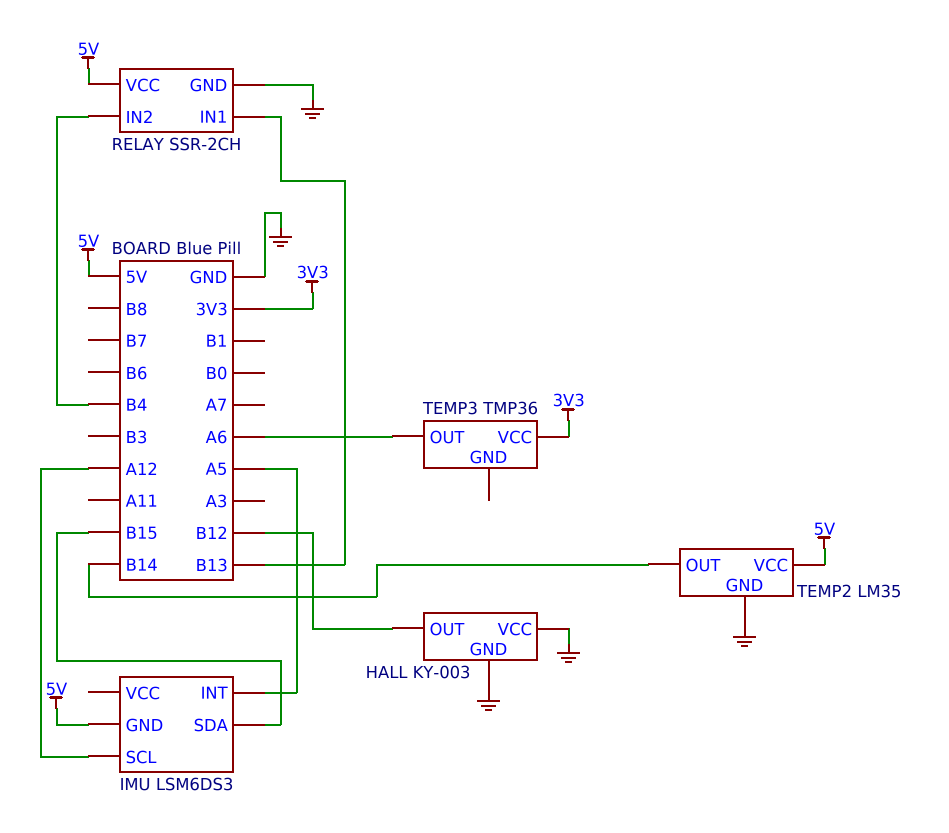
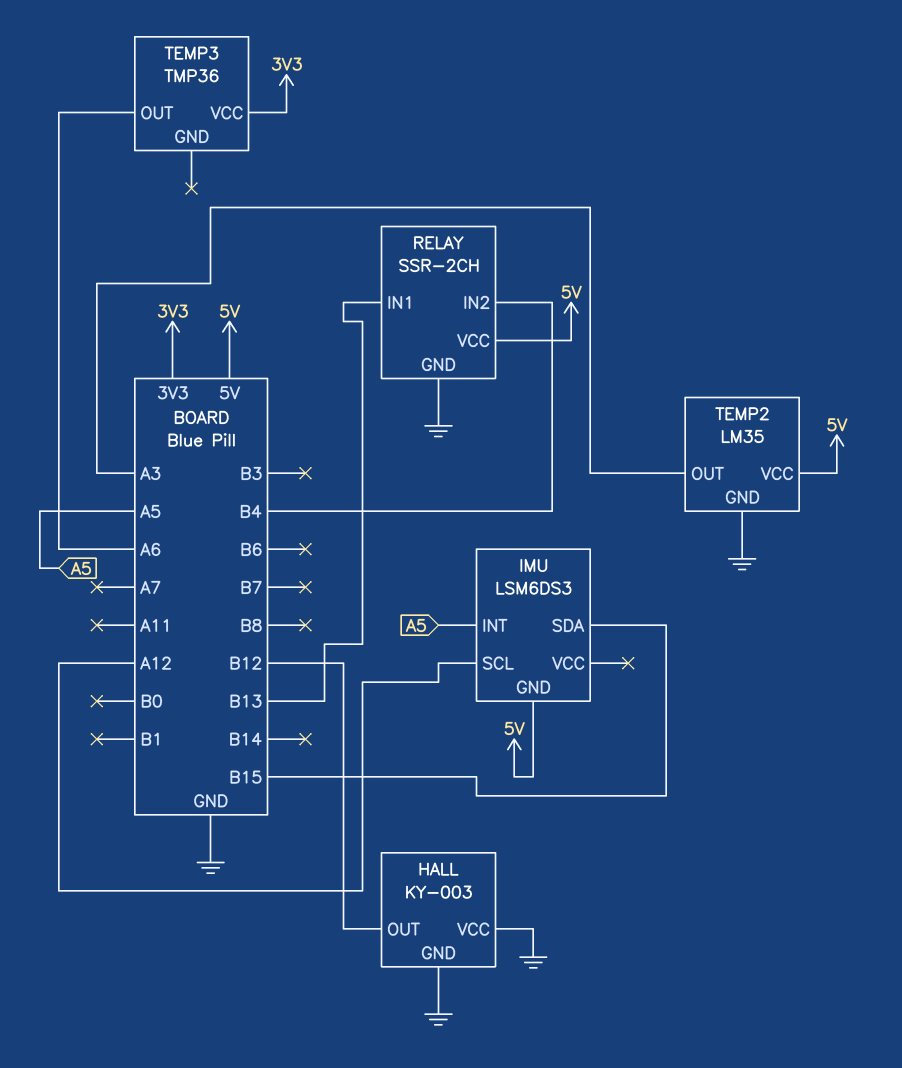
TEMP2 pin OUT: B14 -> A3

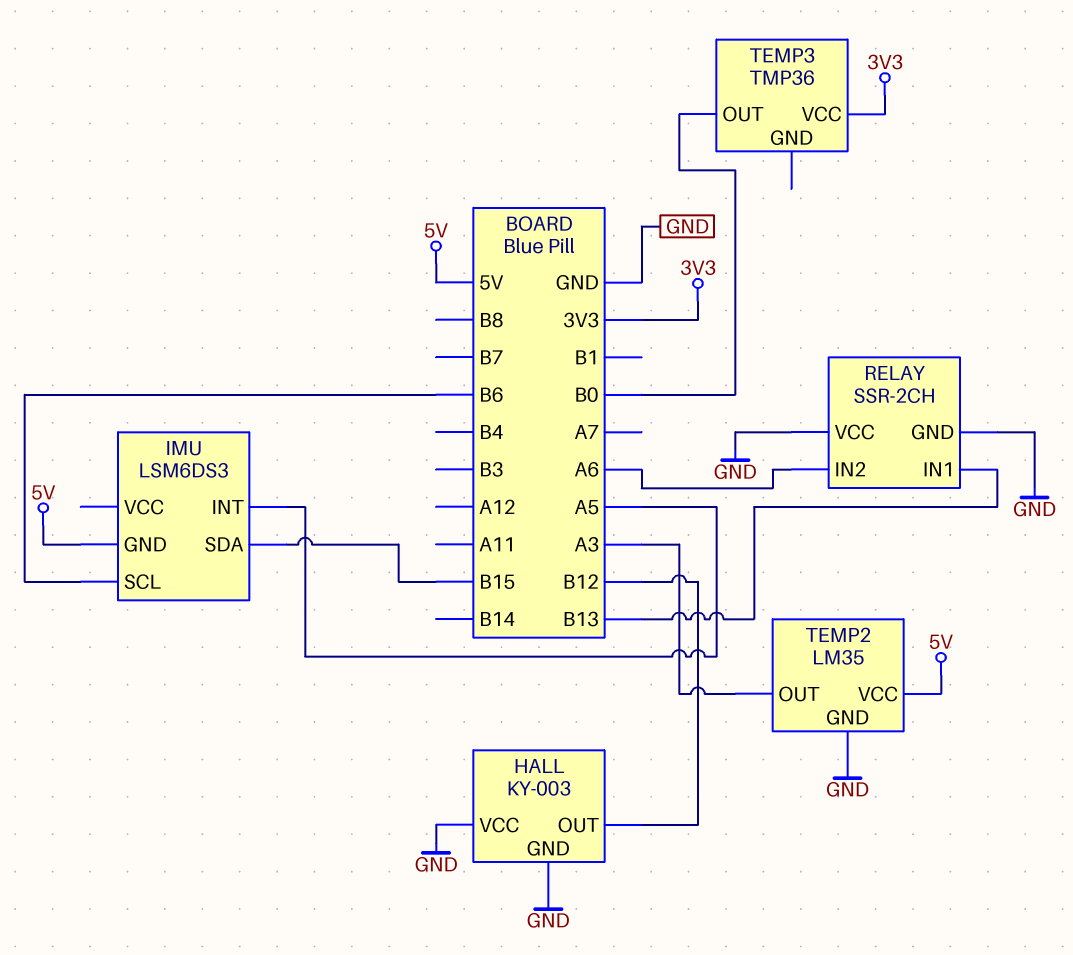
IMU pin SCL: A12 -> B6
RELAY pin IN2: B4 -> A6
RELAY pin VCC: 5V -> GND
TEMP3 pin OUT: A6 -> B0

